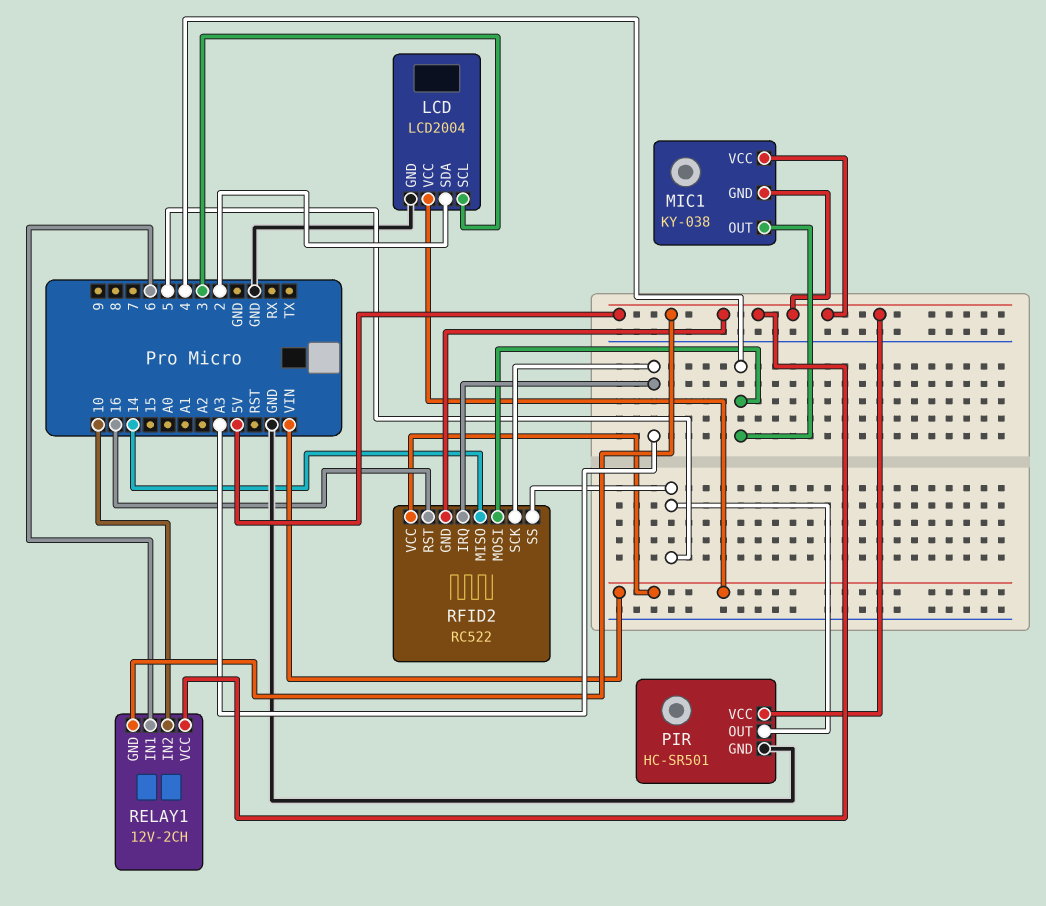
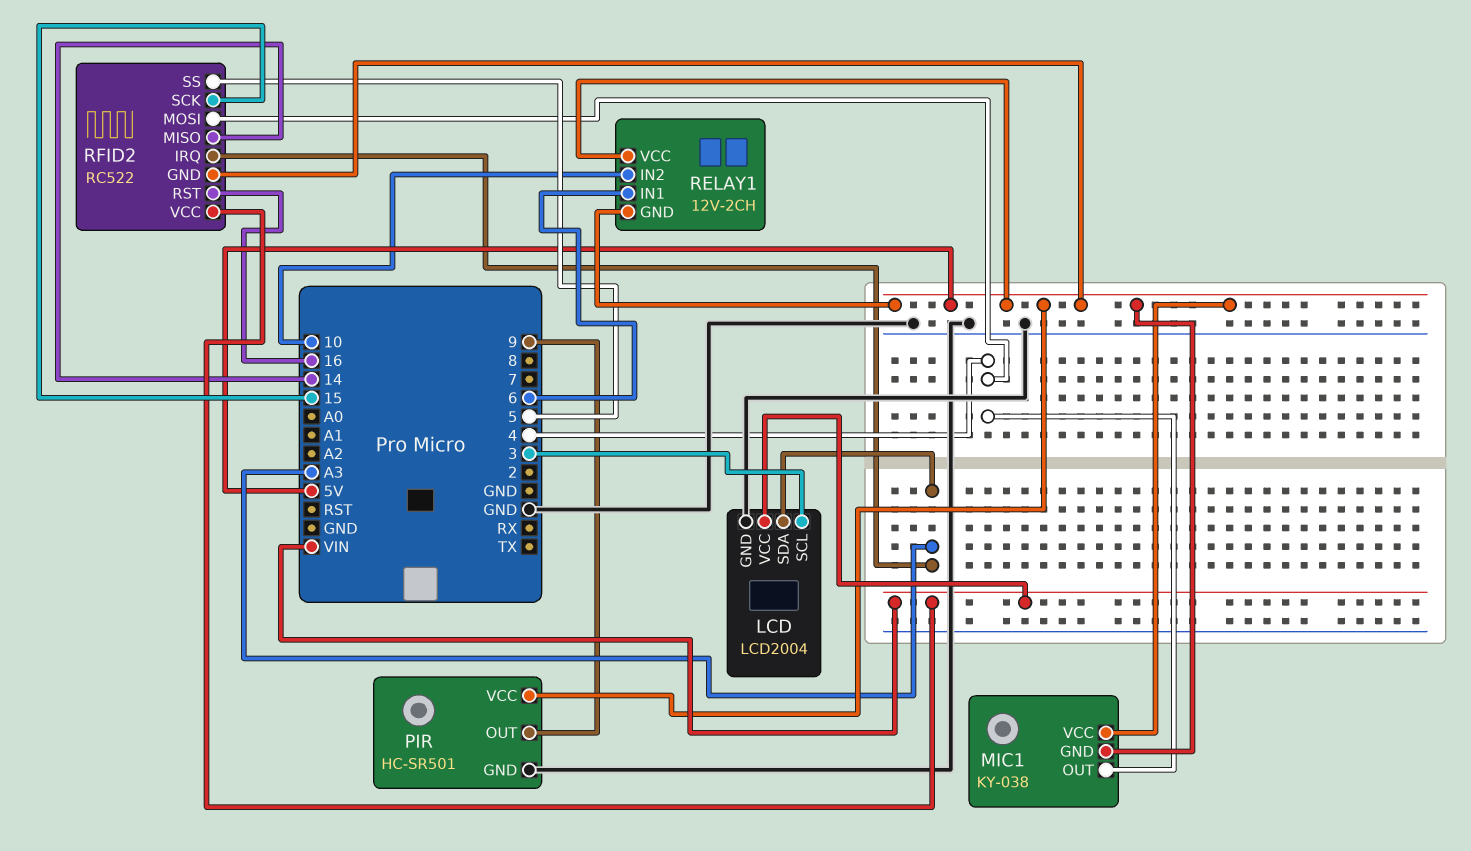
LCD pin SDA: 2 -> A3
PIR pin OUT: 5 -> 9
RFID2 pin SCK: A3 -> 15

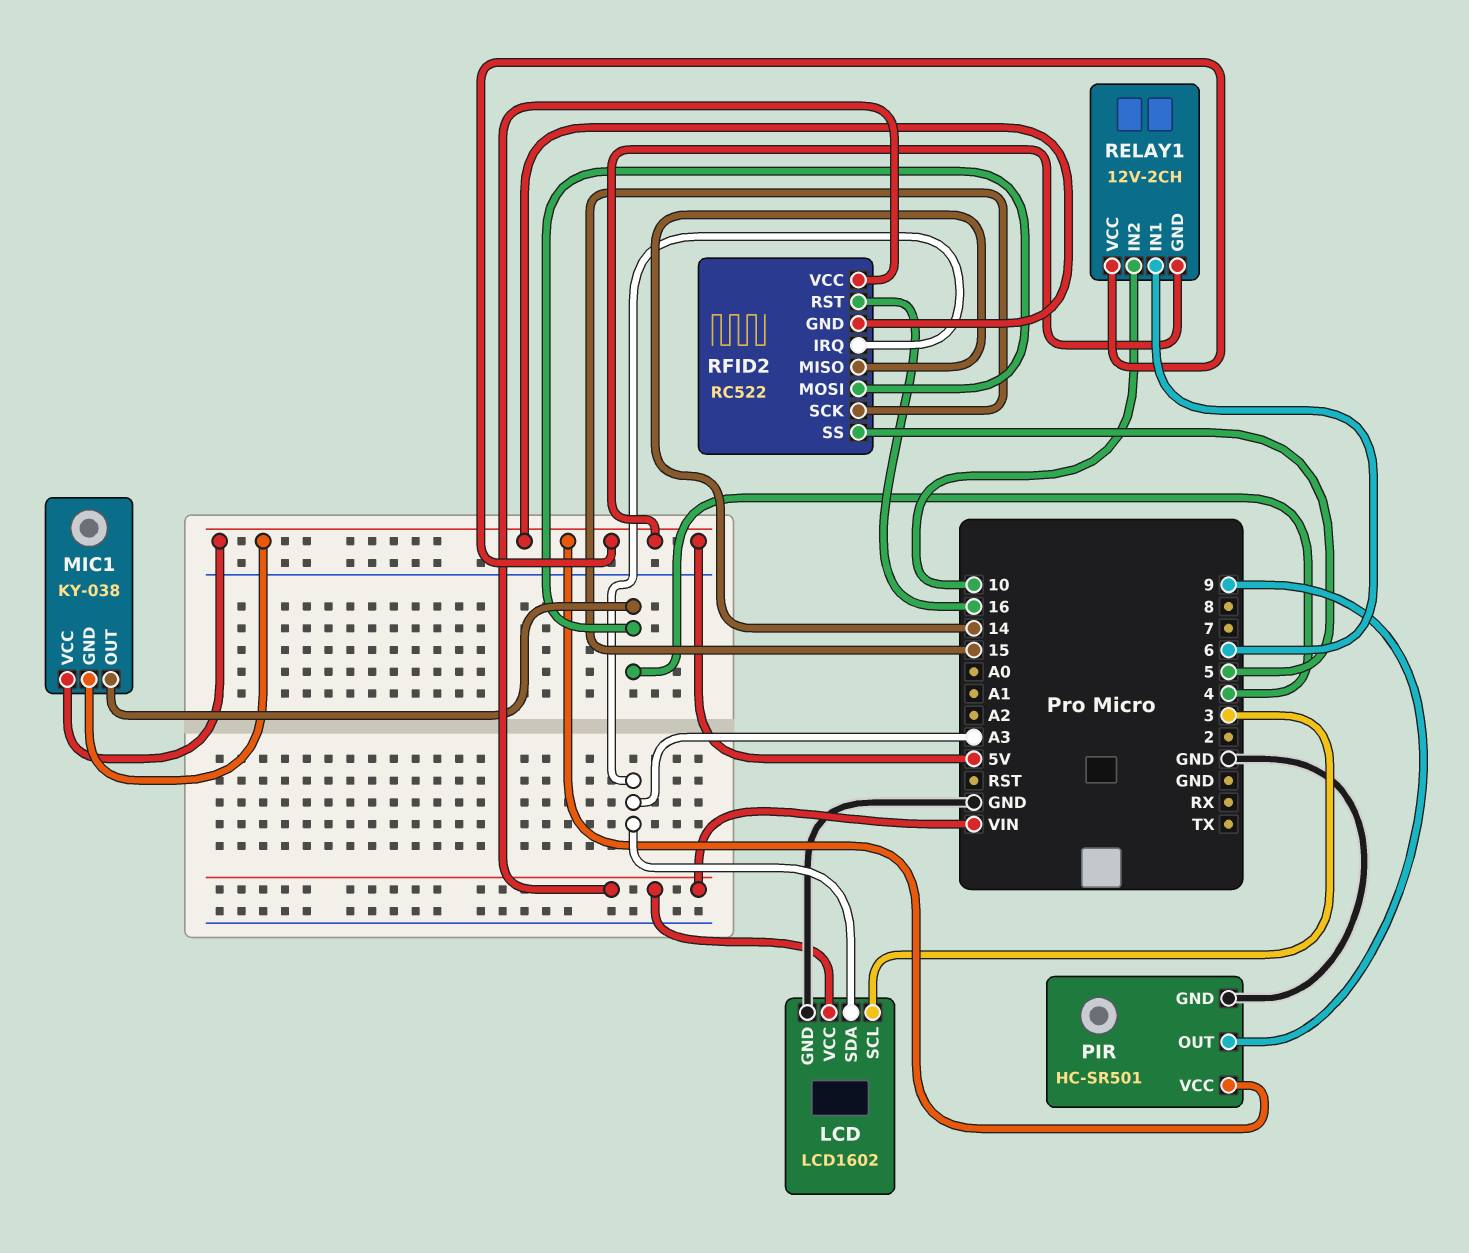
LCD: LCD2004 -> LCD1602

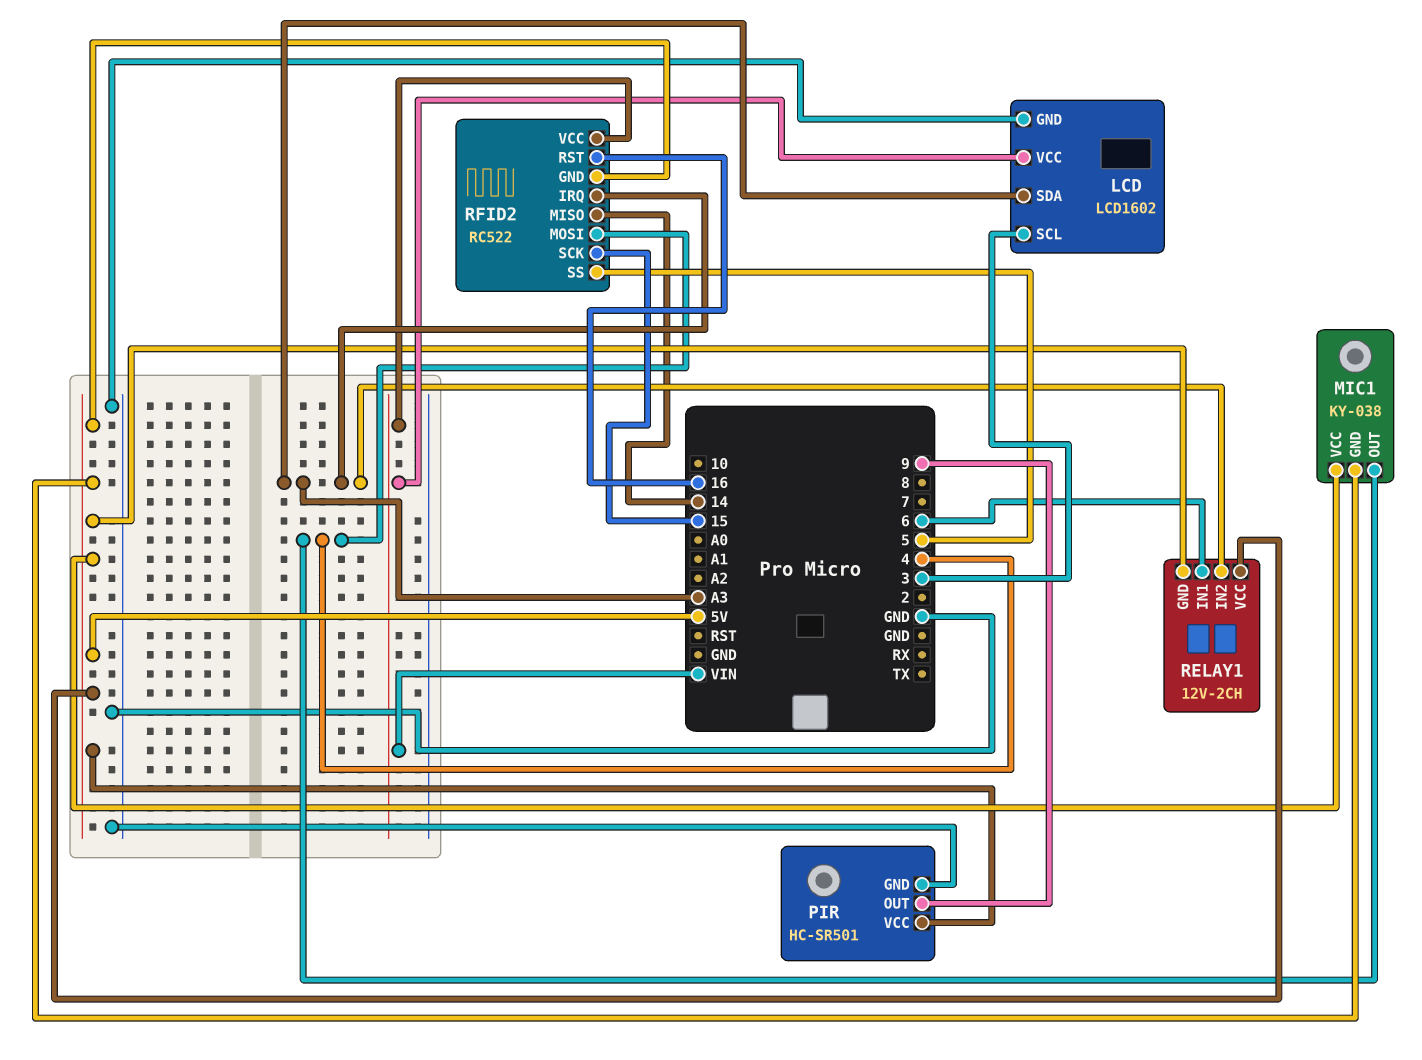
RELAY1 pin IN2: 10 -> A3

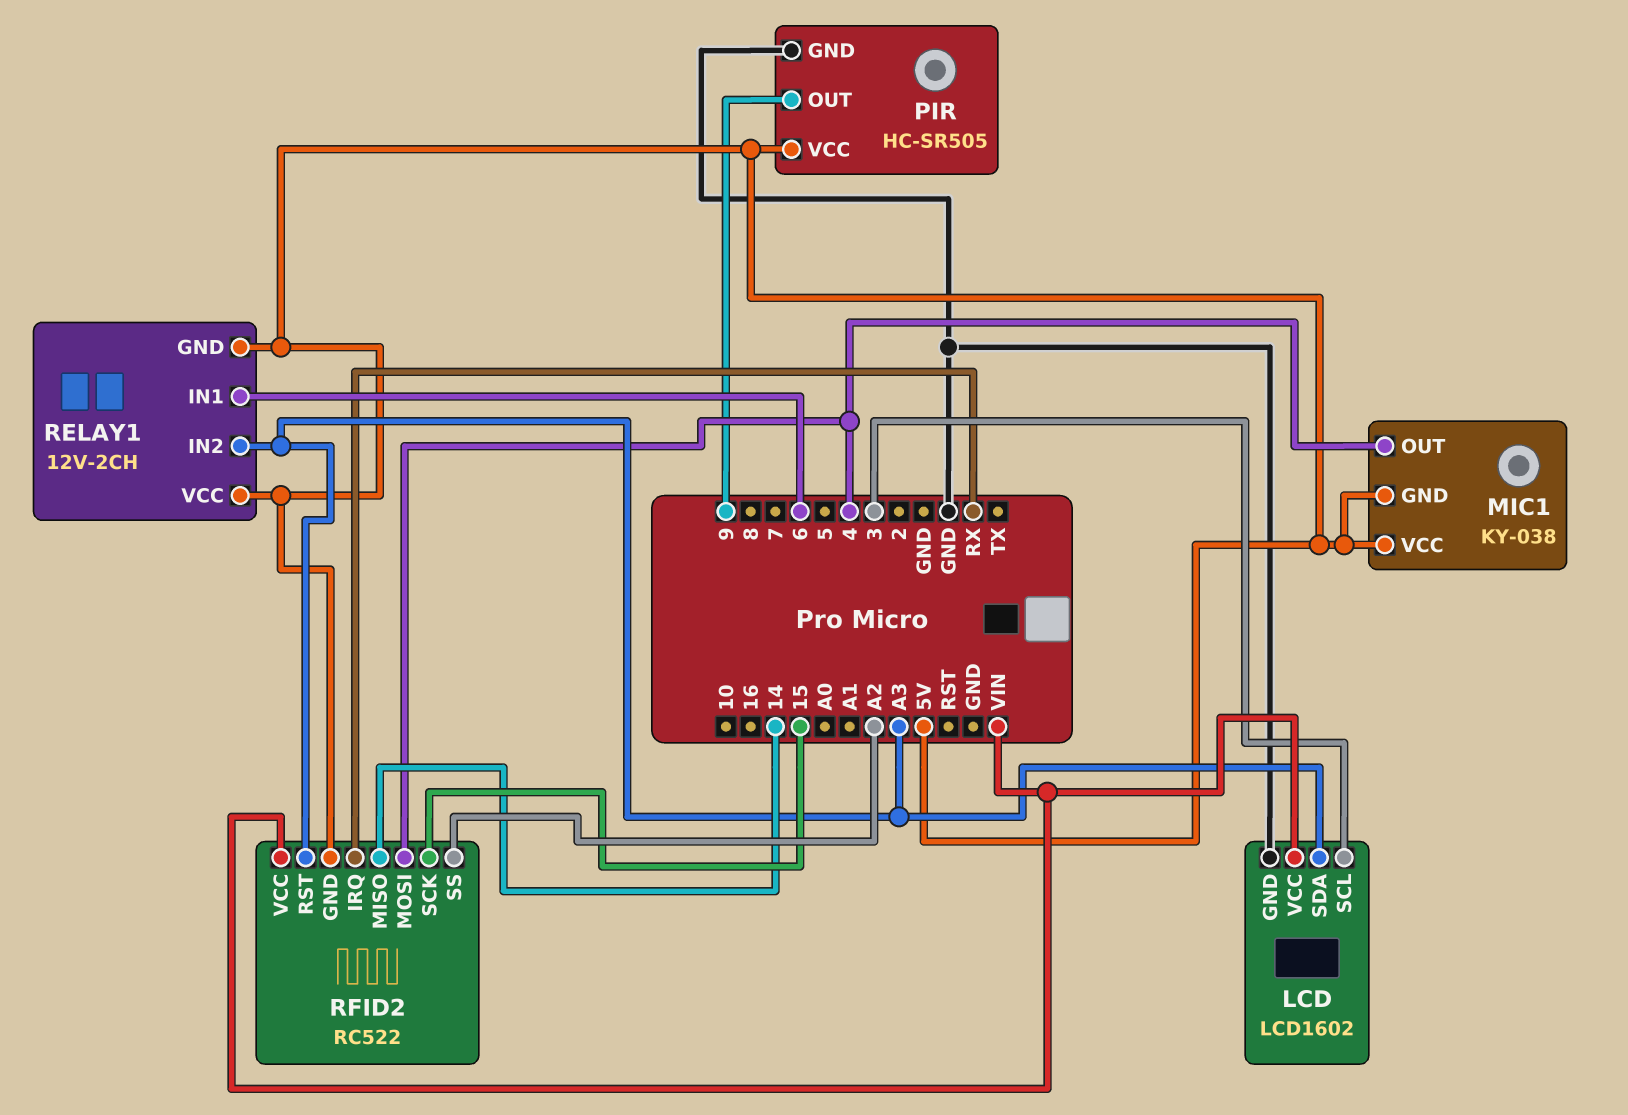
PIR: HC-SR501 -> HC-SR505
RFID2 pin IRQ: A3 -> RX
RFID2 pin RST: 16 -> A3
RFID2 pin SS: 5 -> A2

